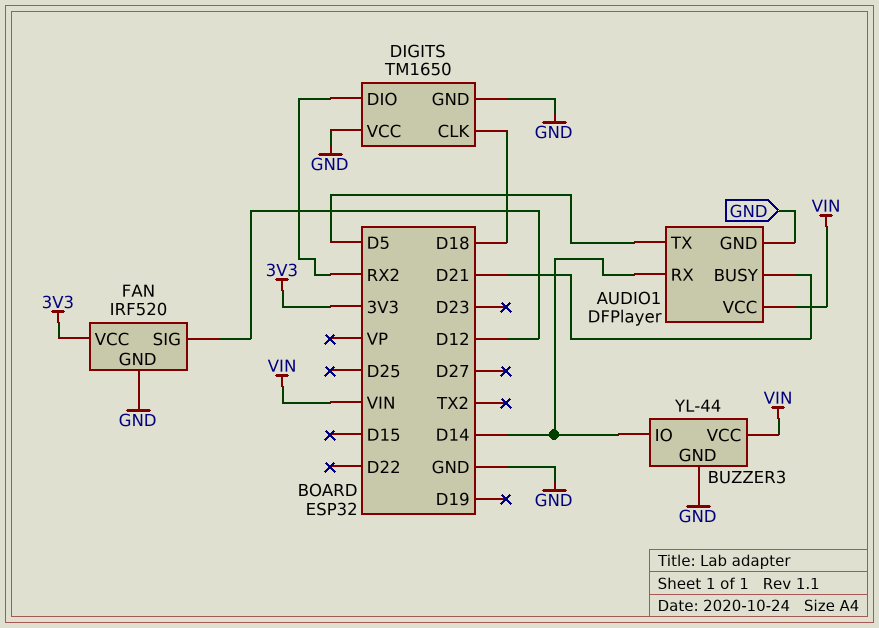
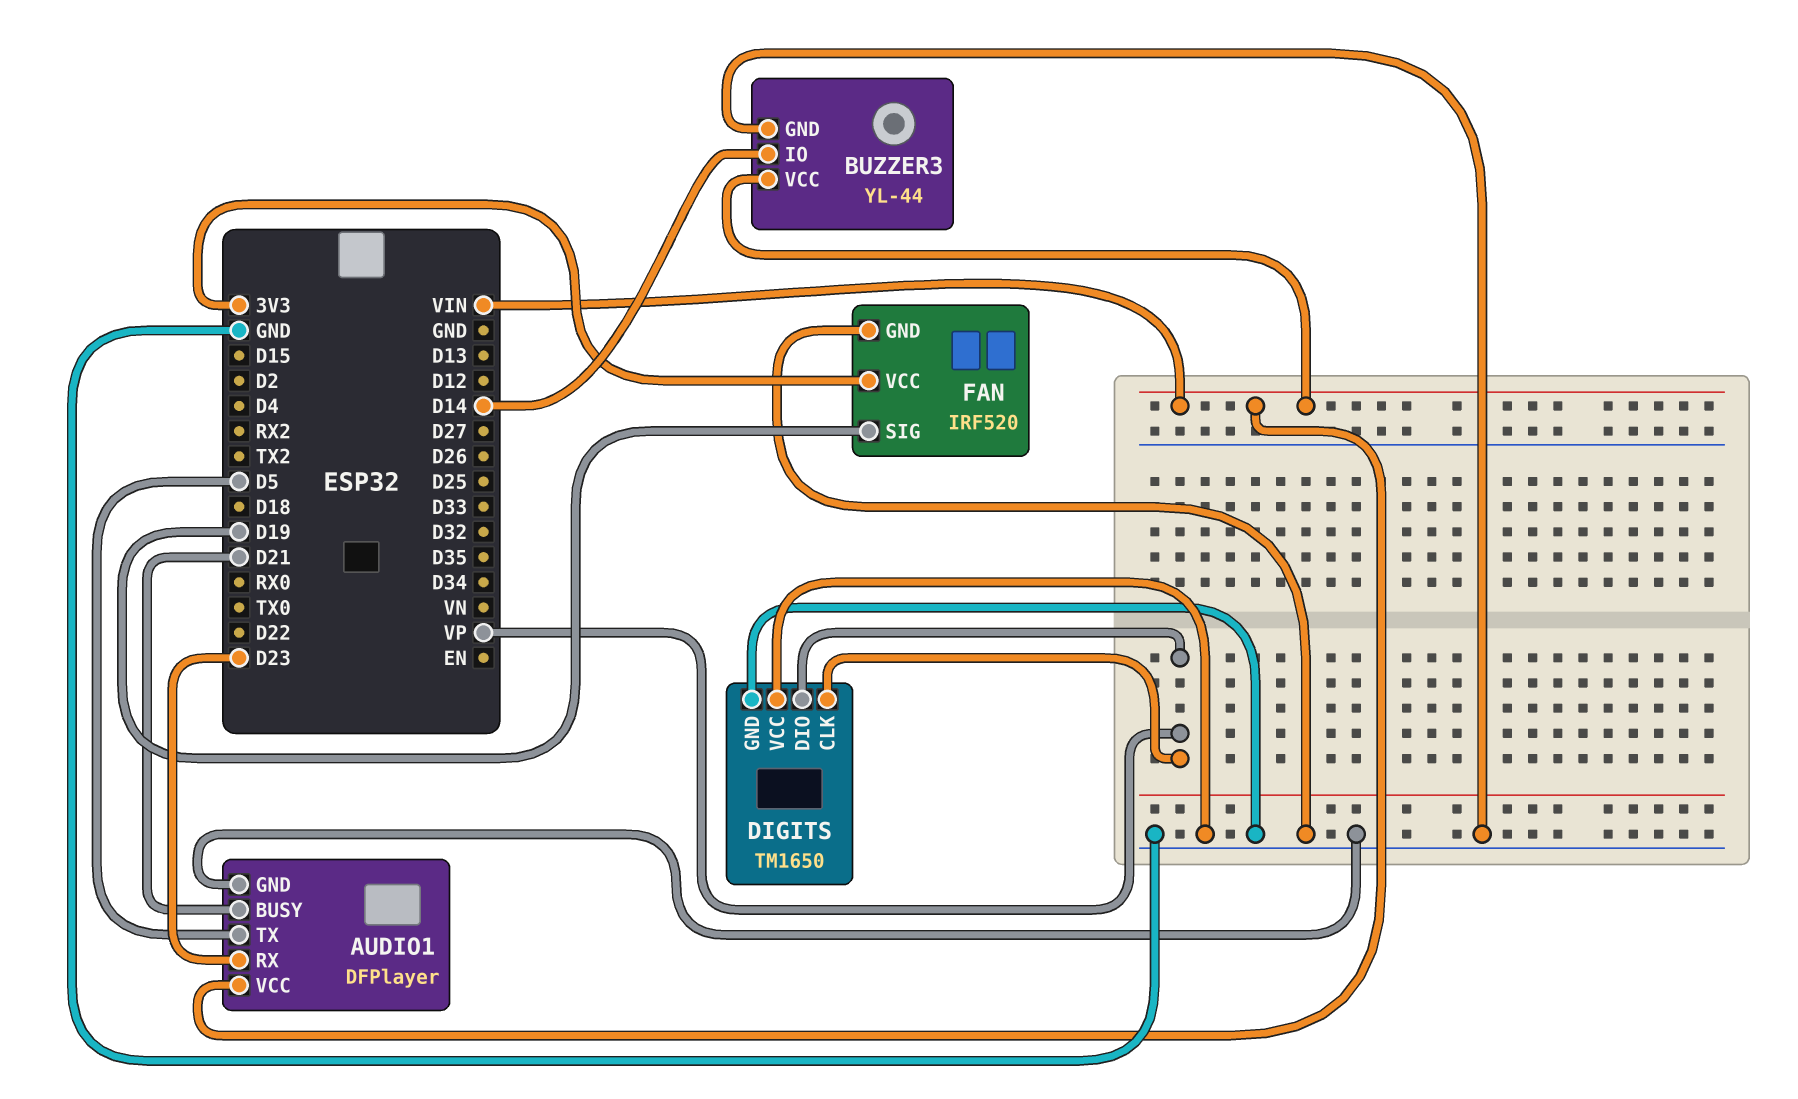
AUDIO1 pin RX: D14 -> D23
DIGITS pin CLK: D18 -> VP
DIGITS pin DIO: RX2 -> VP
FAN pin SIG: D12 -> D19

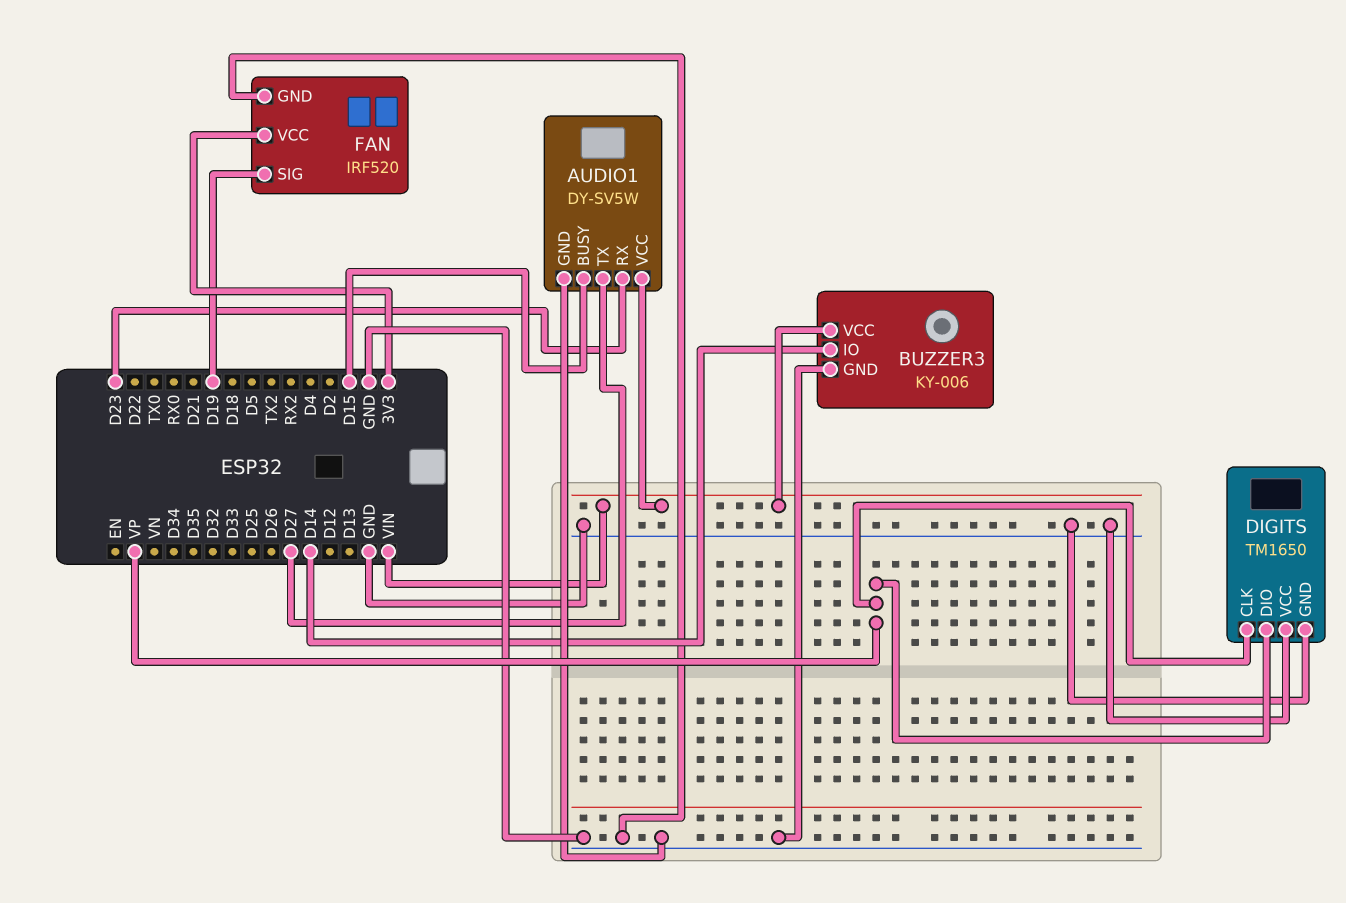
AUDIO1: DFPlayer -> DY-SV5W
AUDIO1 pin BUSY: D21 -> D15
AUDIO1 pin TX: D5 -> D27
BUZZER3: YL-44 -> KY-006

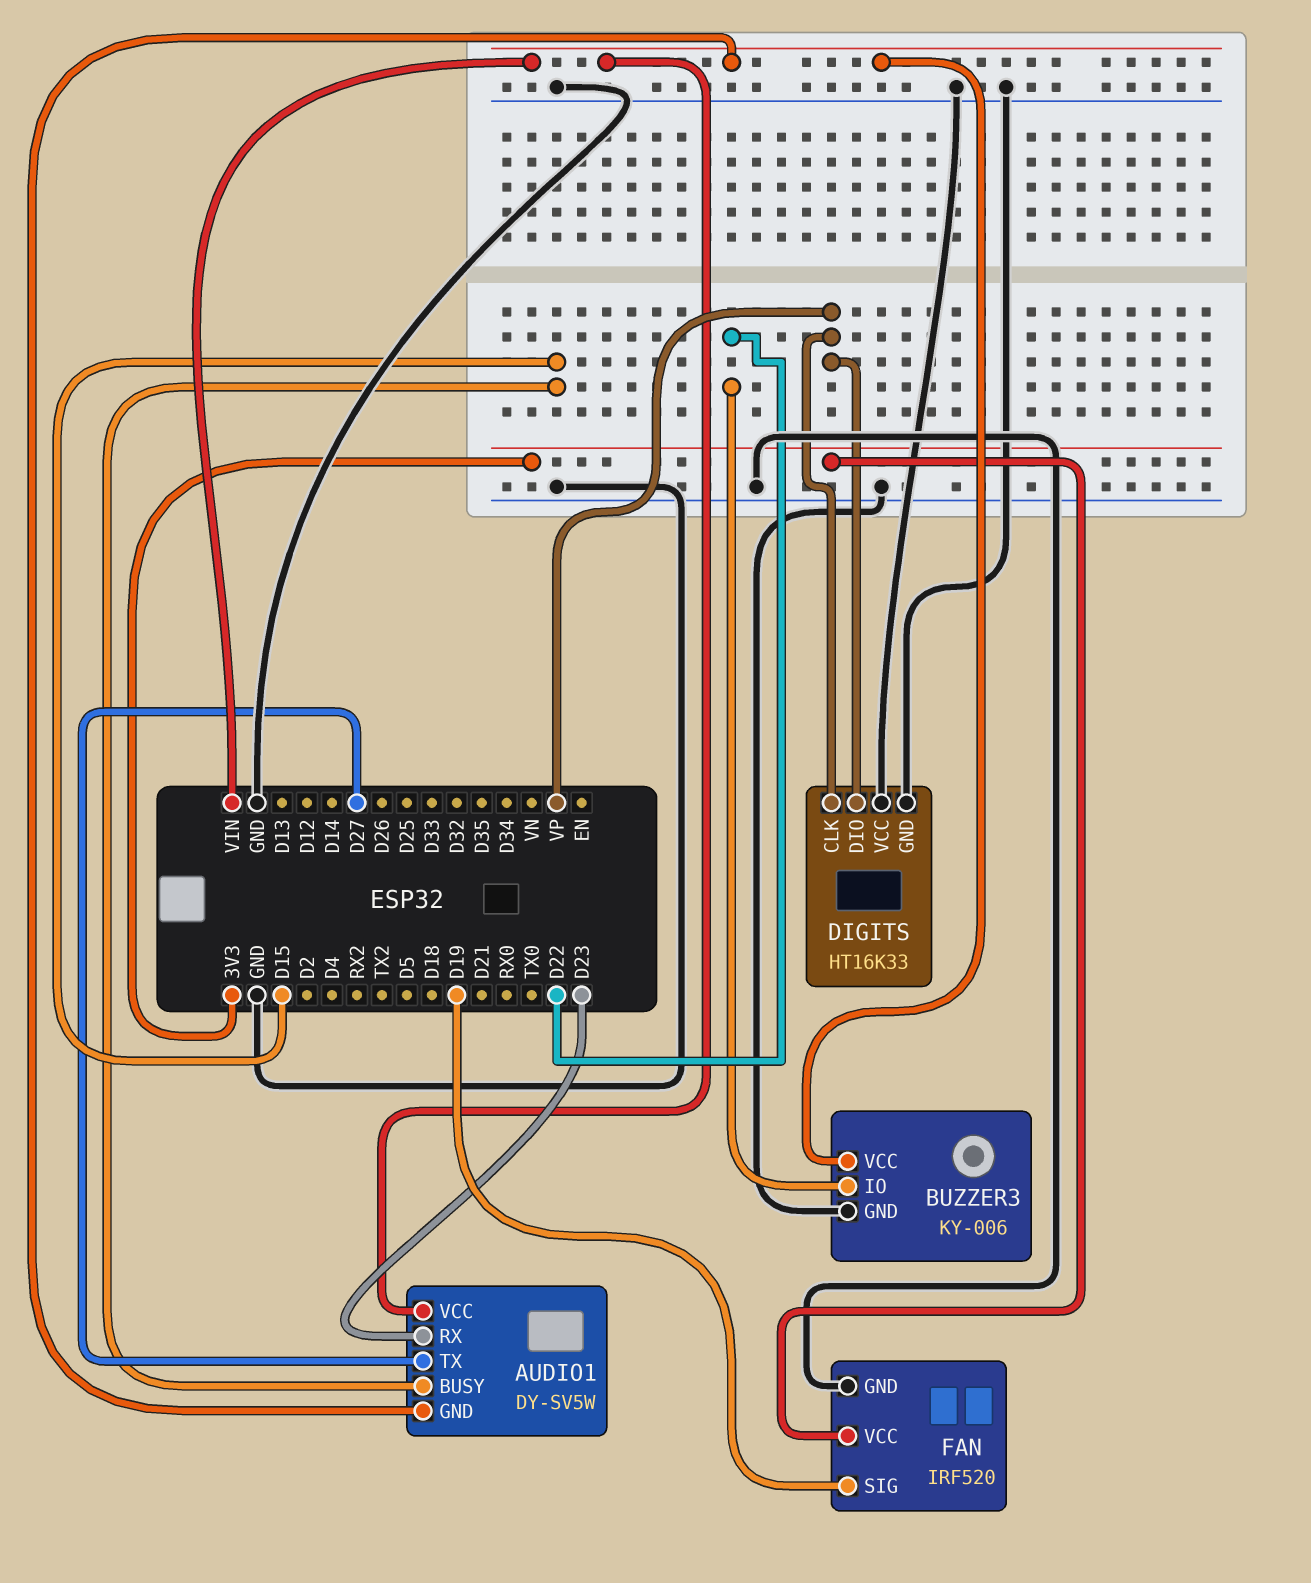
AUDIO1 pin GND: GND -> VIN
BUZZER3 pin IO: D14 -> D22
DIGITS: TM1650 -> HT16K33

